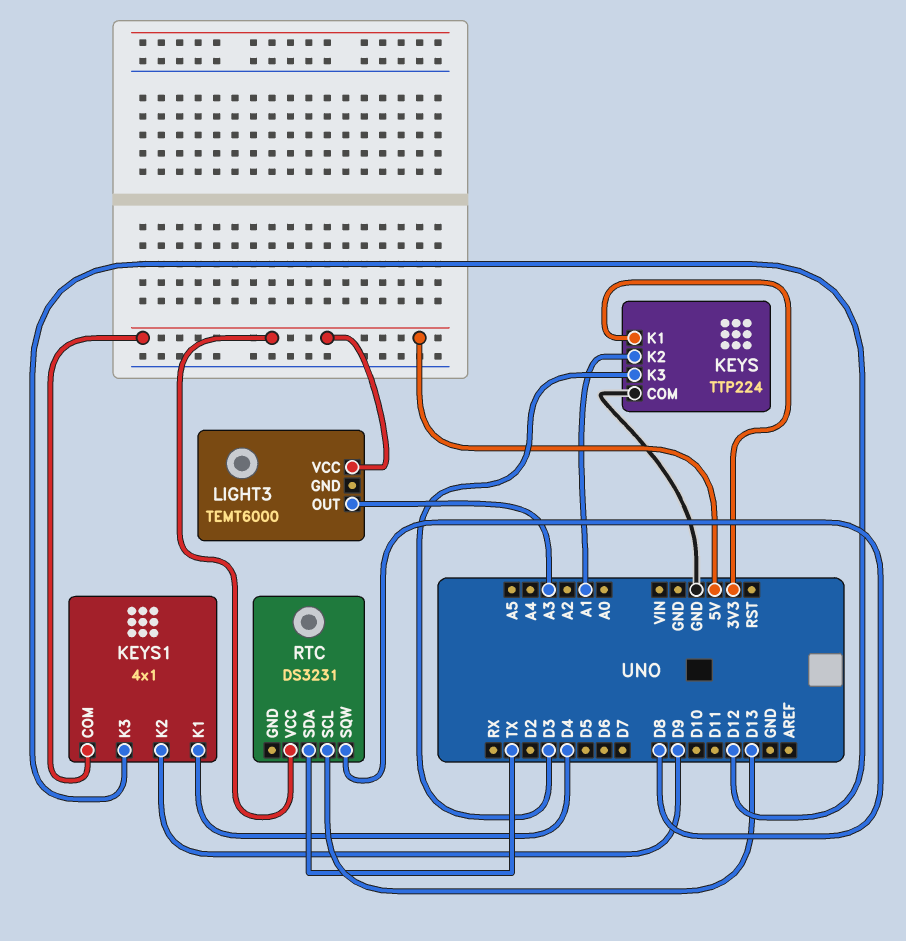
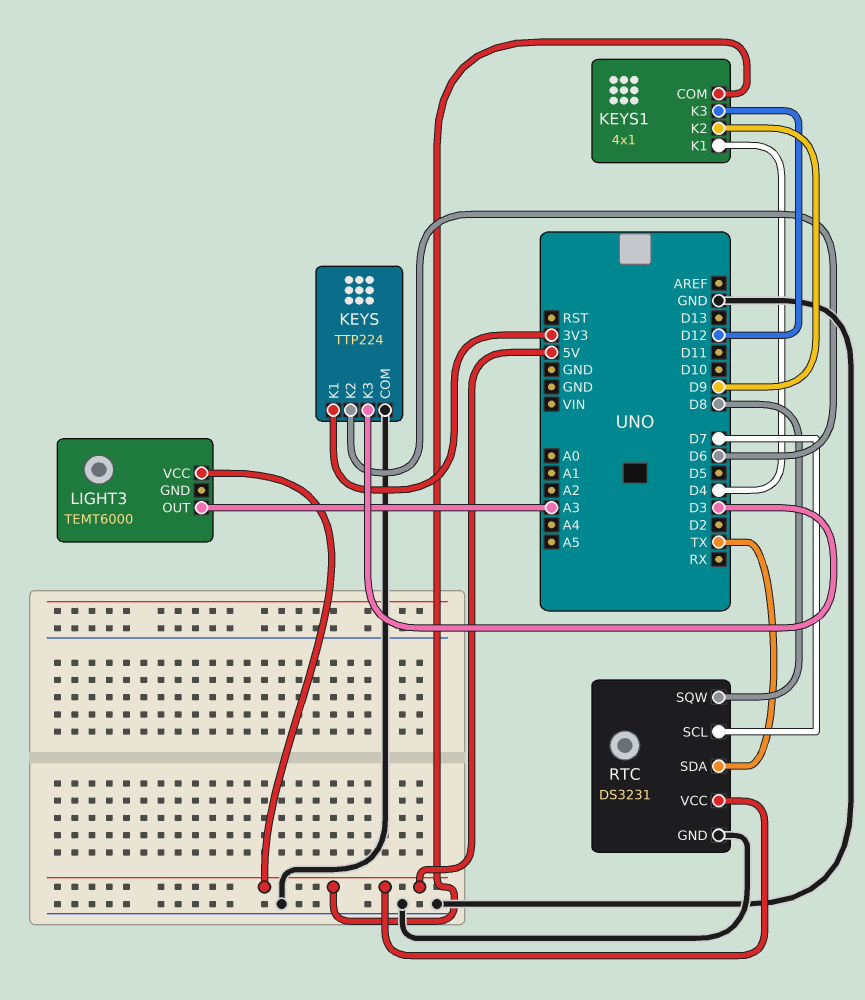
KEYS pin K2: A1 -> D6
RTC pin GND: none -> GND
RTC pin SCL: D13 -> D7

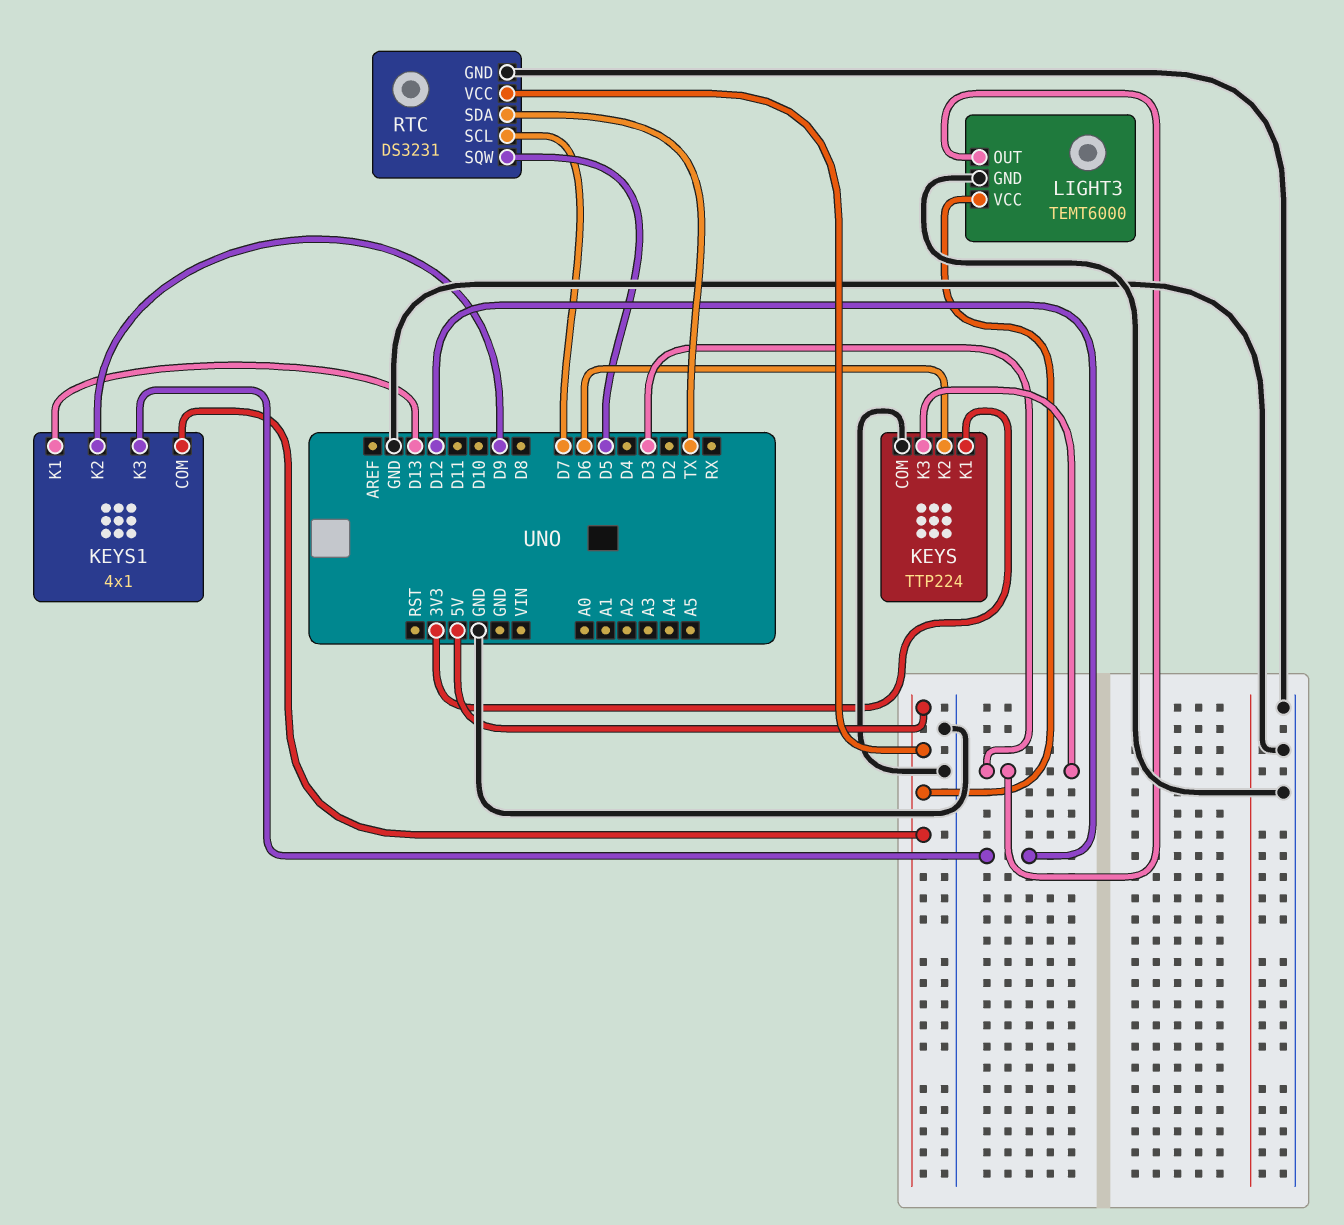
KEYS1 pin K1: D4 -> D13
LIGHT3 pin GND: none -> GND
LIGHT3 pin OUT: A3 -> D3
RTC pin SQW: D8 -> D5

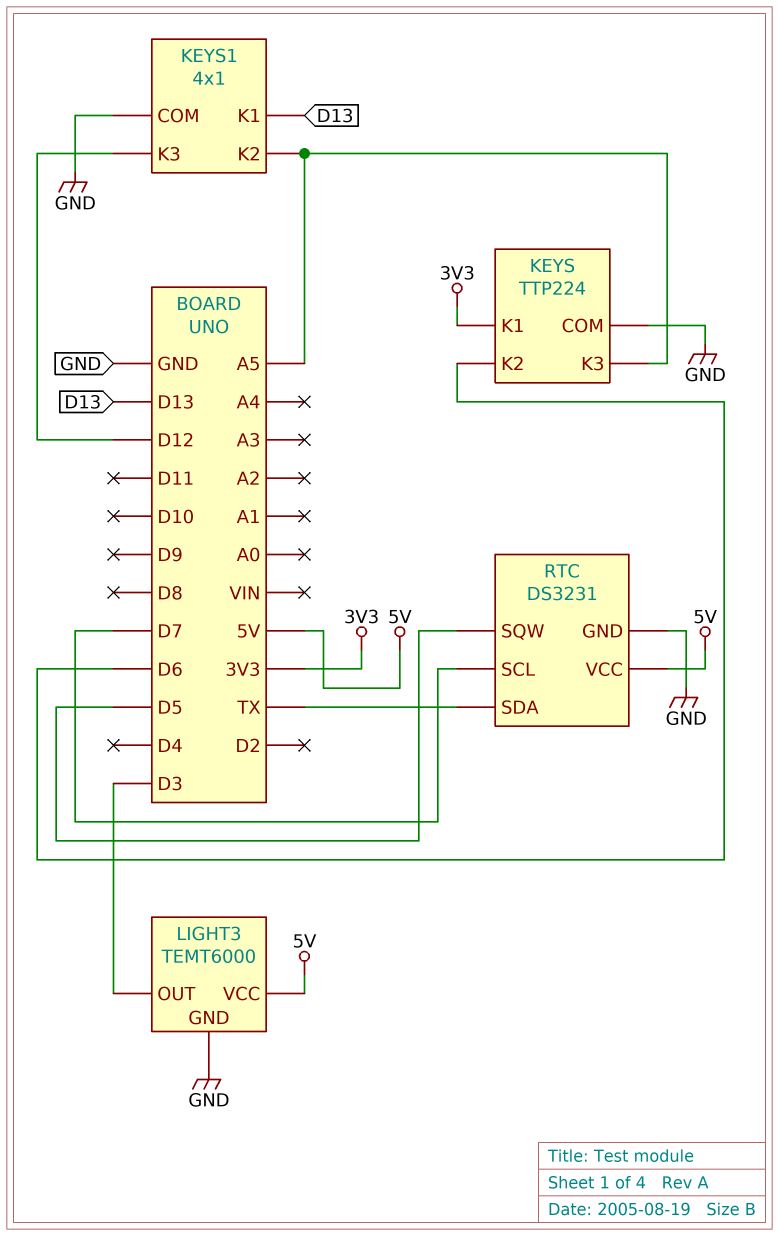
KEYS pin K3: D3 -> A5
KEYS1 pin COM: 5V -> GND
KEYS1 pin K2: D9 -> A5

